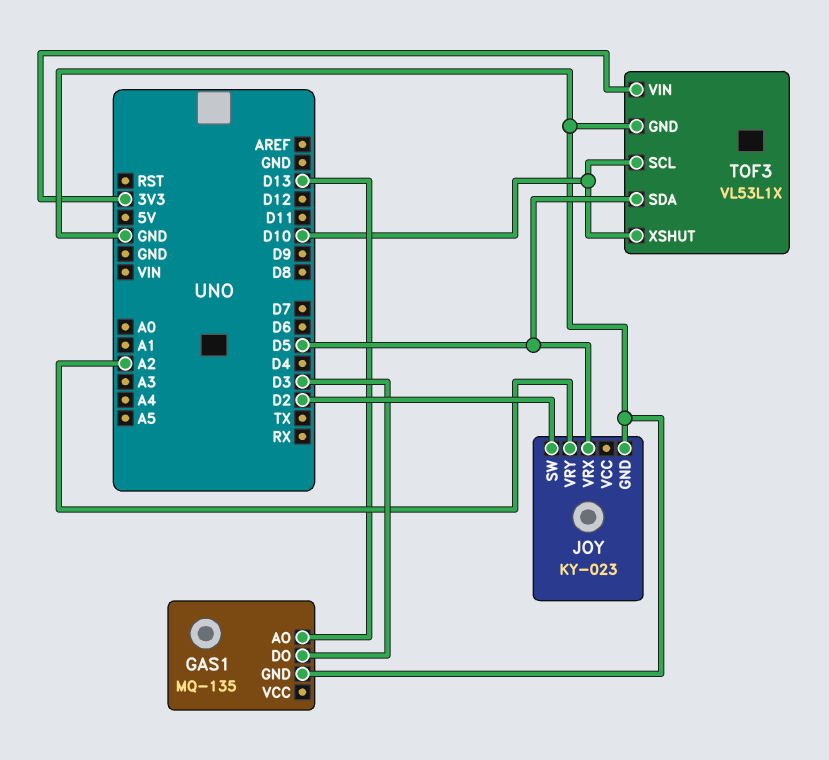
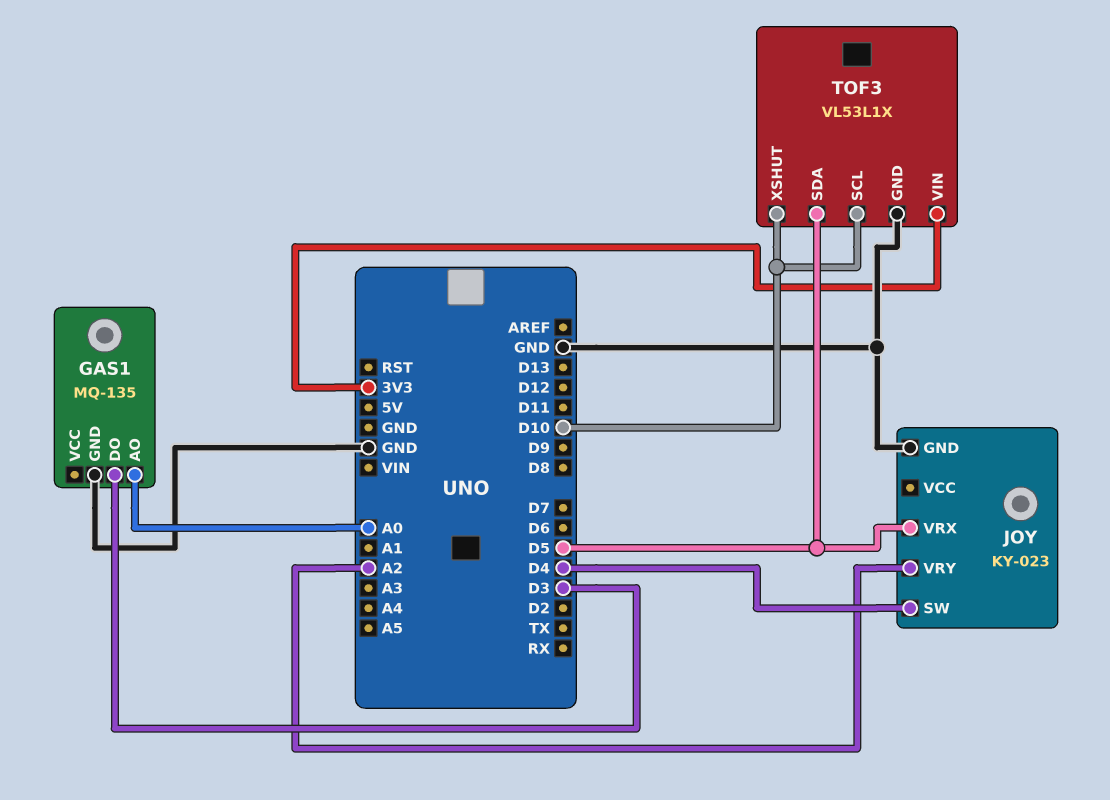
GAS1 pin AO: D13 -> A0
JOY pin SW: D2 -> D4

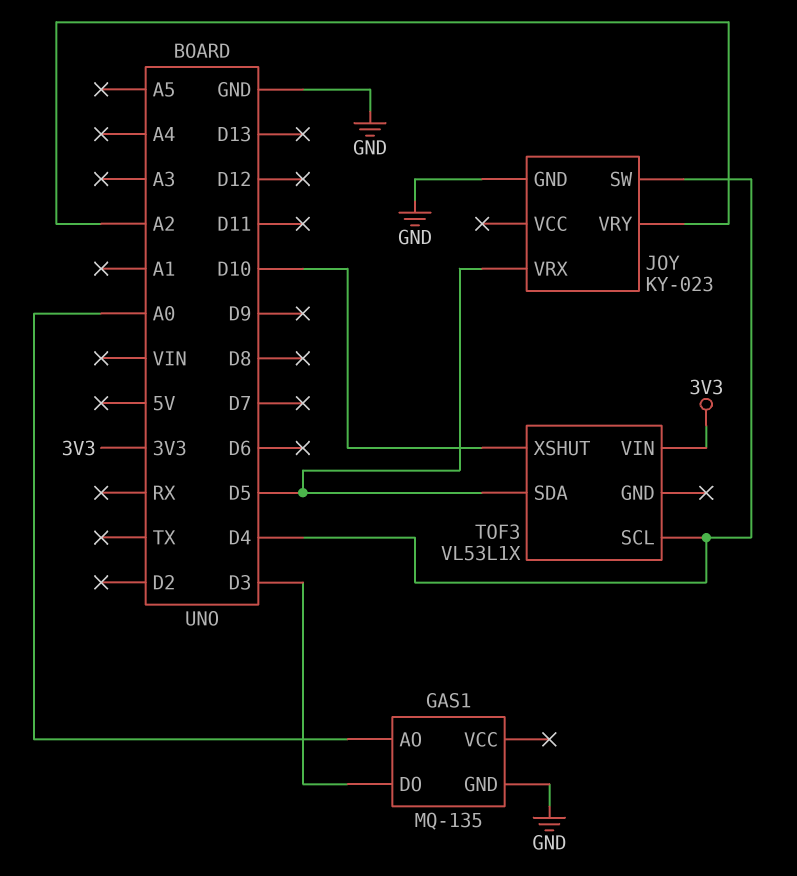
TOF3 pin GND: GND -> none
TOF3 pin SCL: D10 -> D4

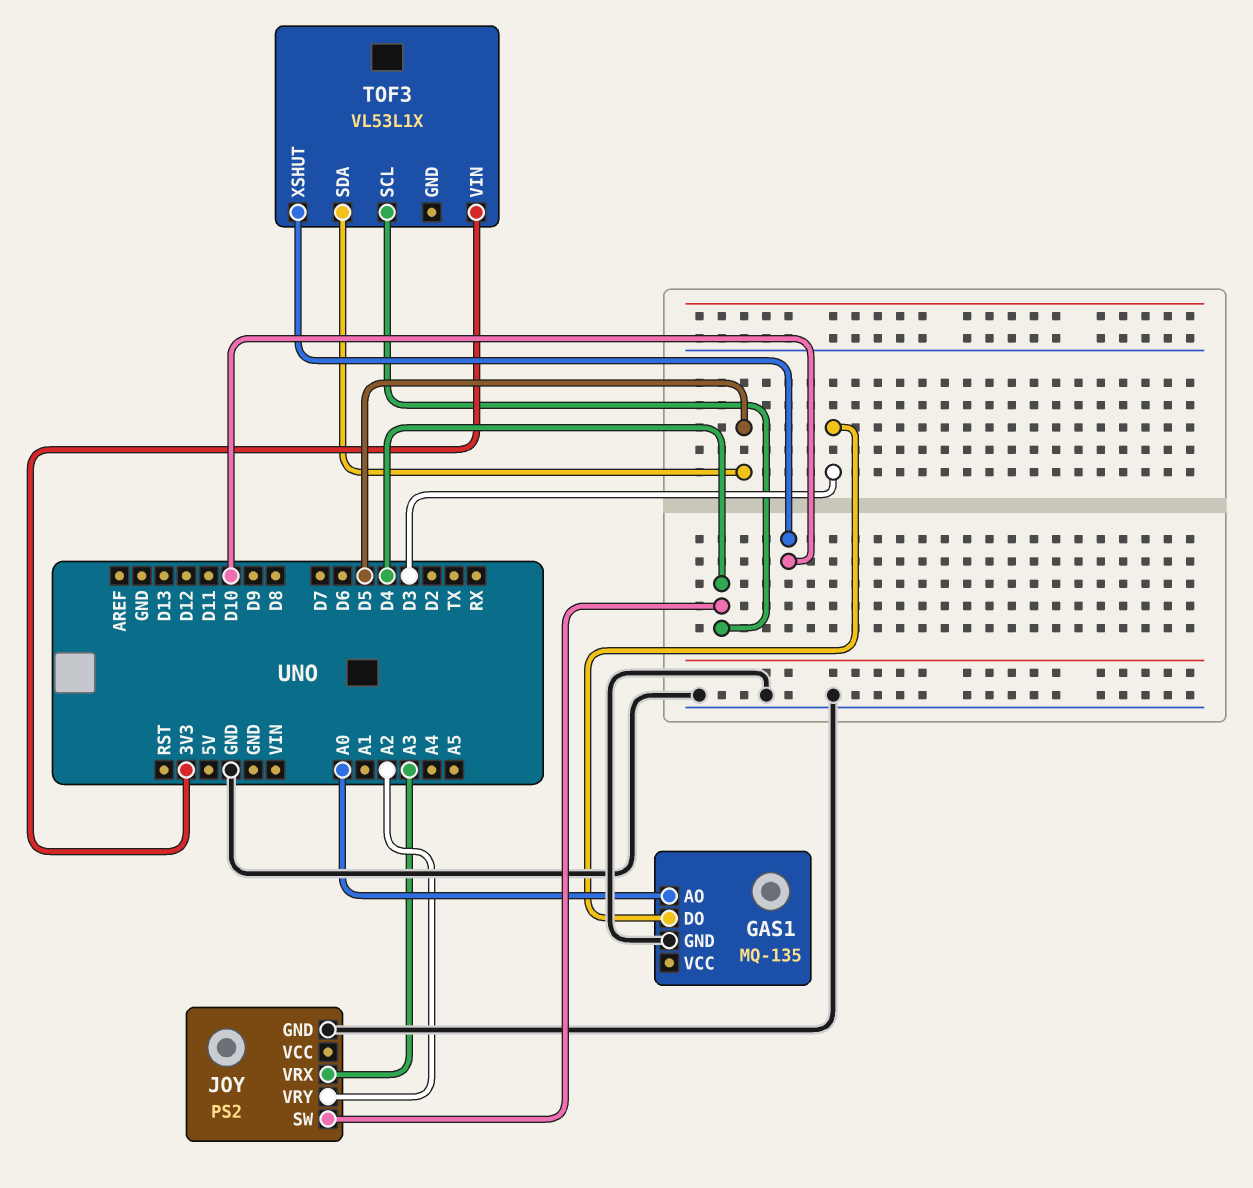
JOY: KY-023 -> PS2
JOY pin VRX: D5 -> A3

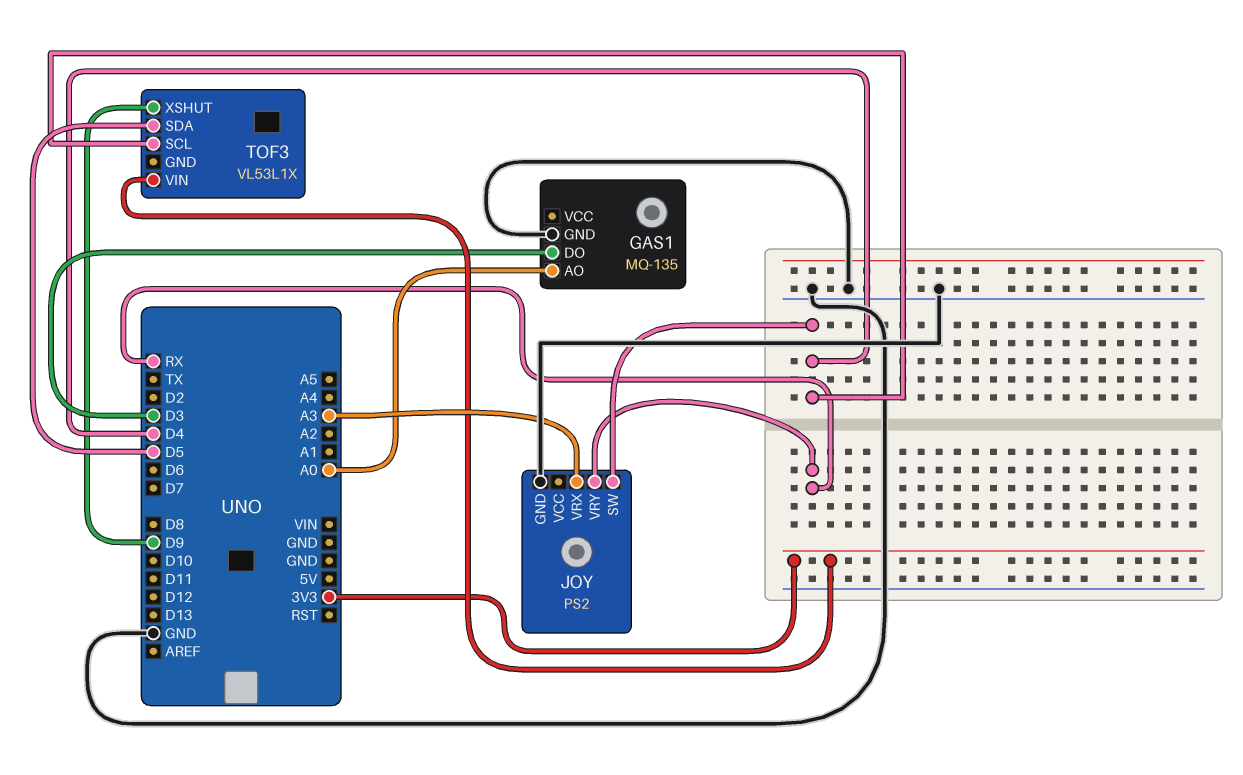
JOY pin VRY: A2 -> RX
TOF3 pin XSHUT: D10 -> D9

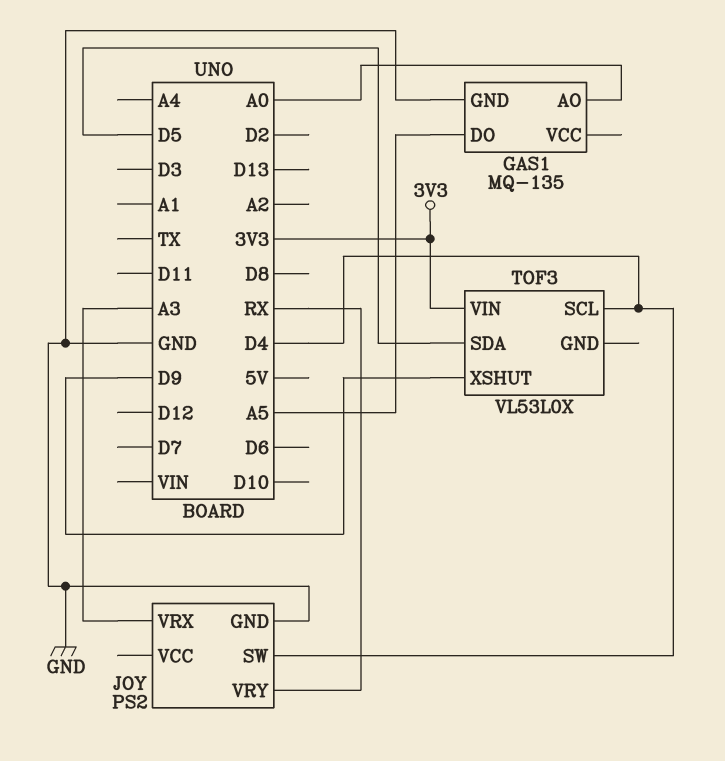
GAS1 pin DO: D3 -> A5
TOF3: VL53L1X -> VL53L0X

